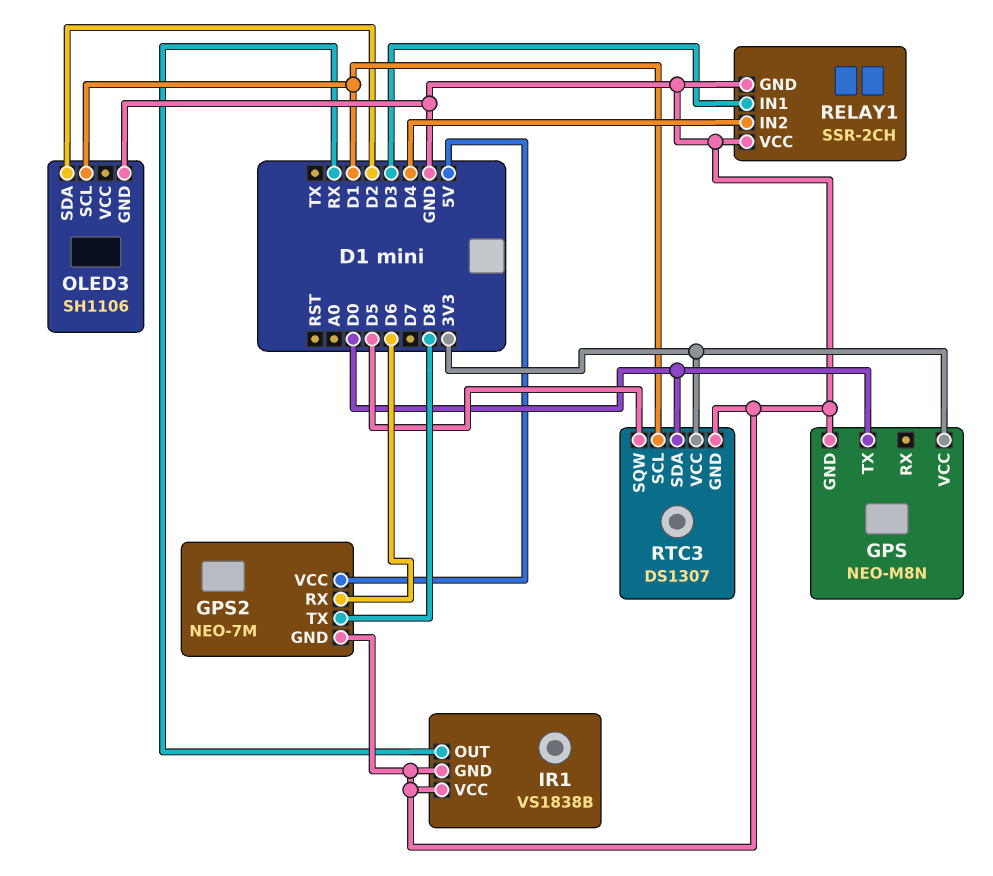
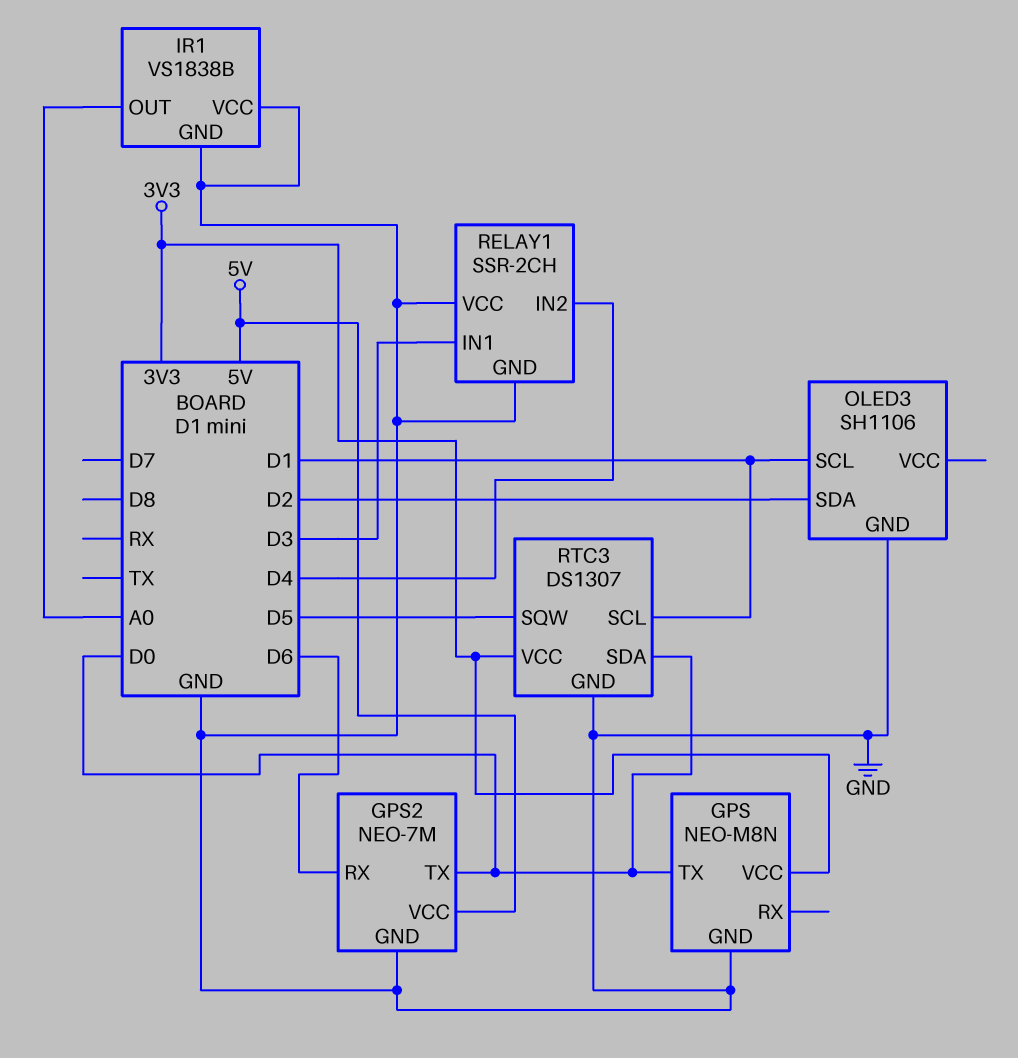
GPS2 pin TX: D8 -> D0
IR1 pin OUT: RX -> A0

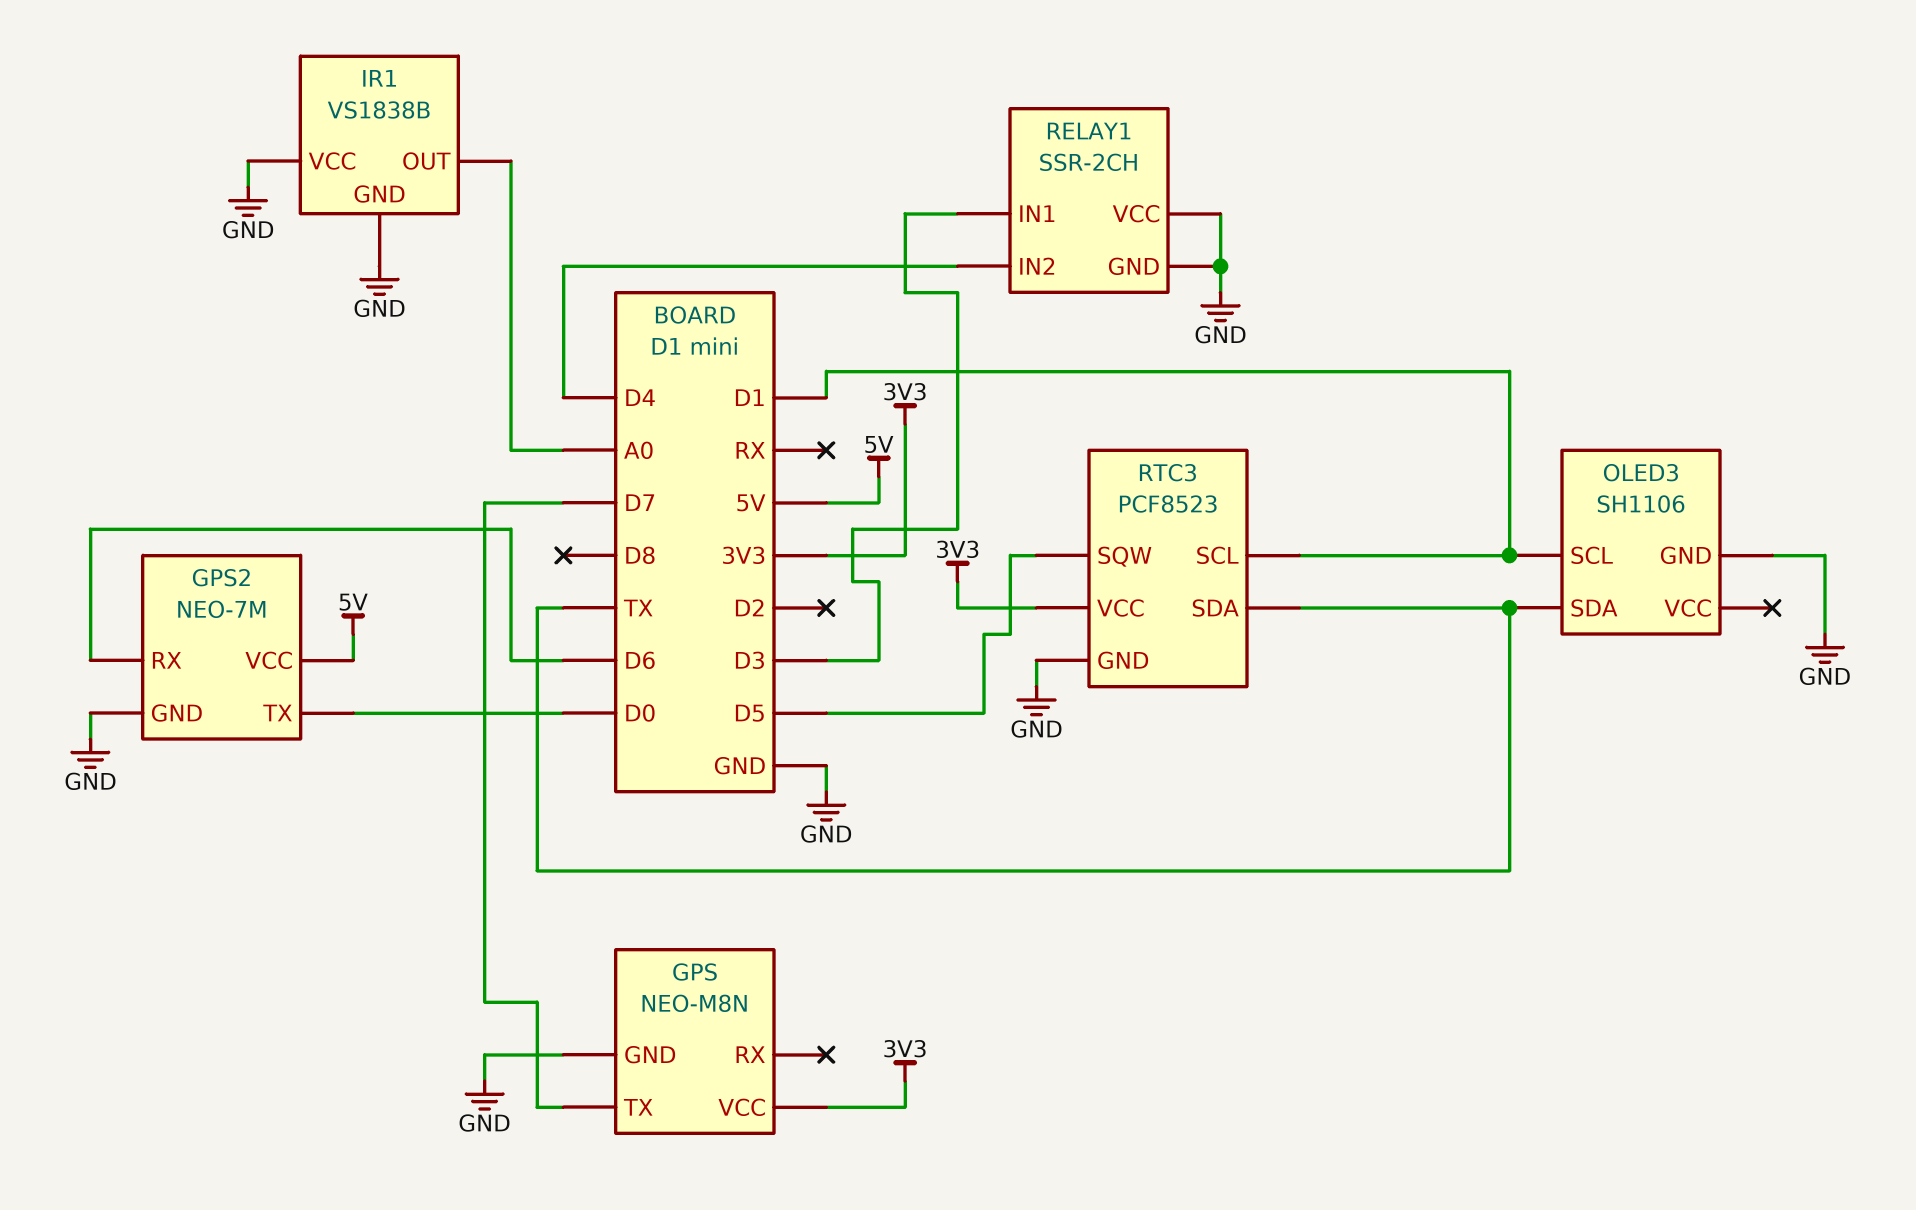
GPS pin TX: D0 -> D7
OLED3 pin SDA: D2 -> TX
RTC3: DS1307 -> PCF8523
RTC3 pin SDA: D0 -> TX

